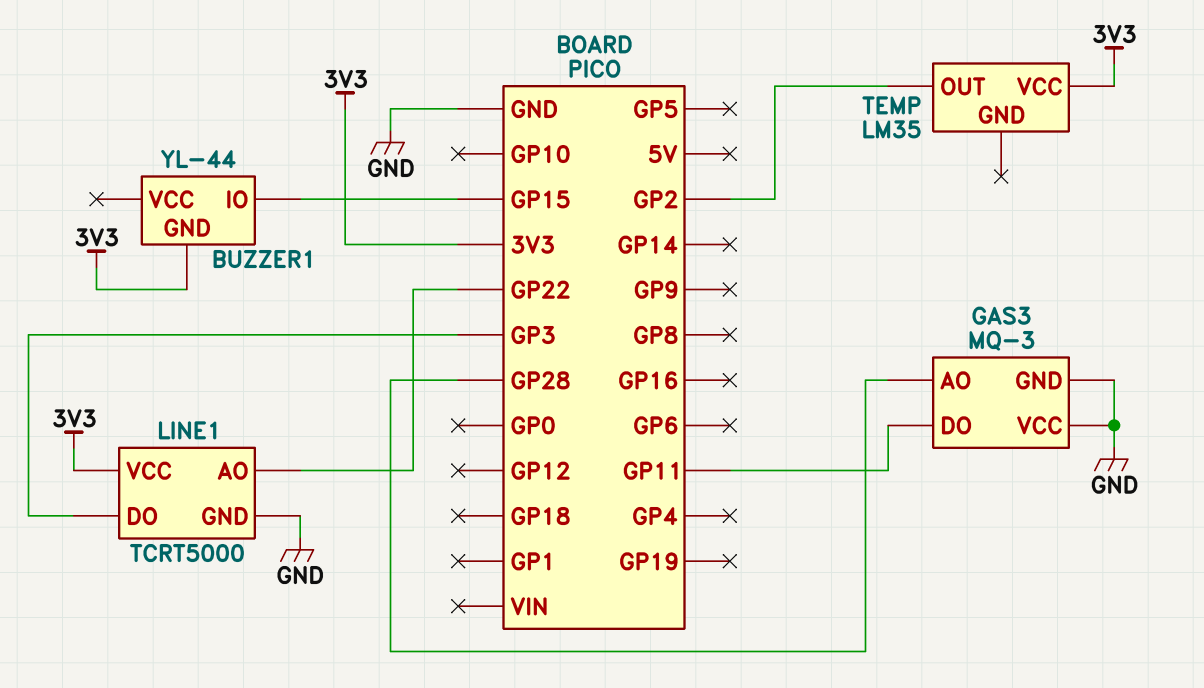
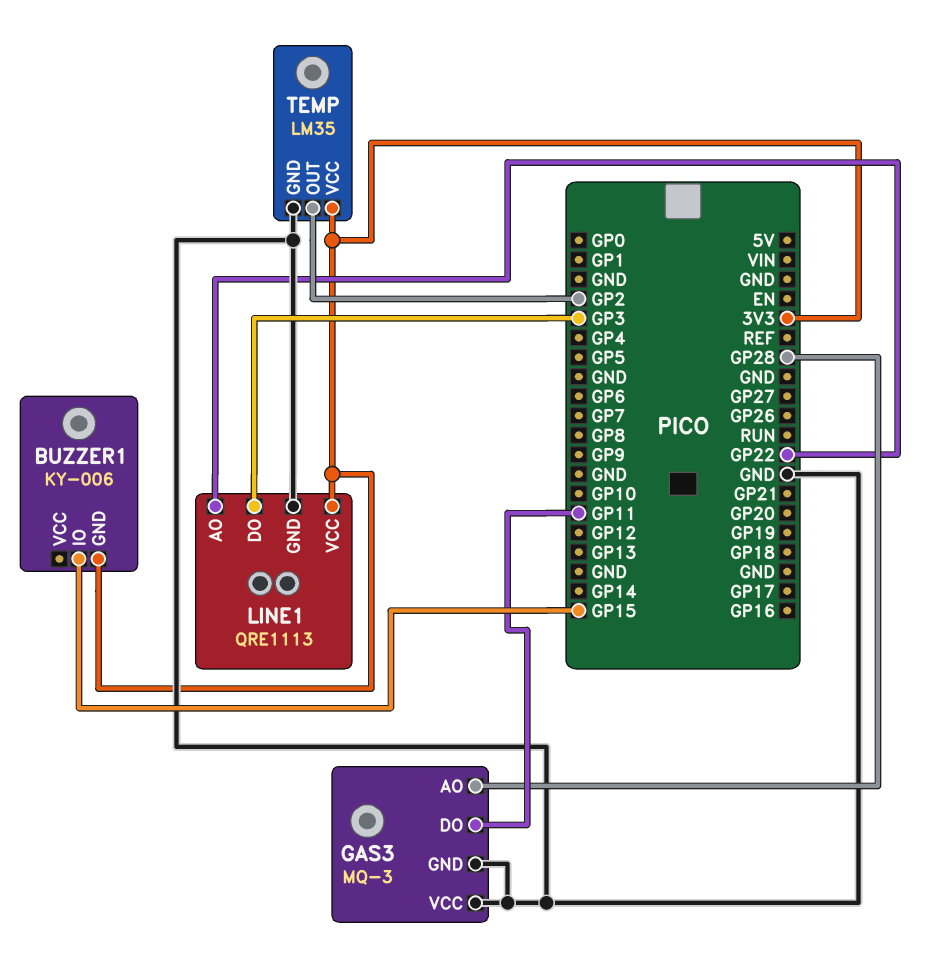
BUZZER1: YL-44 -> KY-006
LINE1: TCRT5000 -> QRE1113
TEMP pin GND: none -> GND

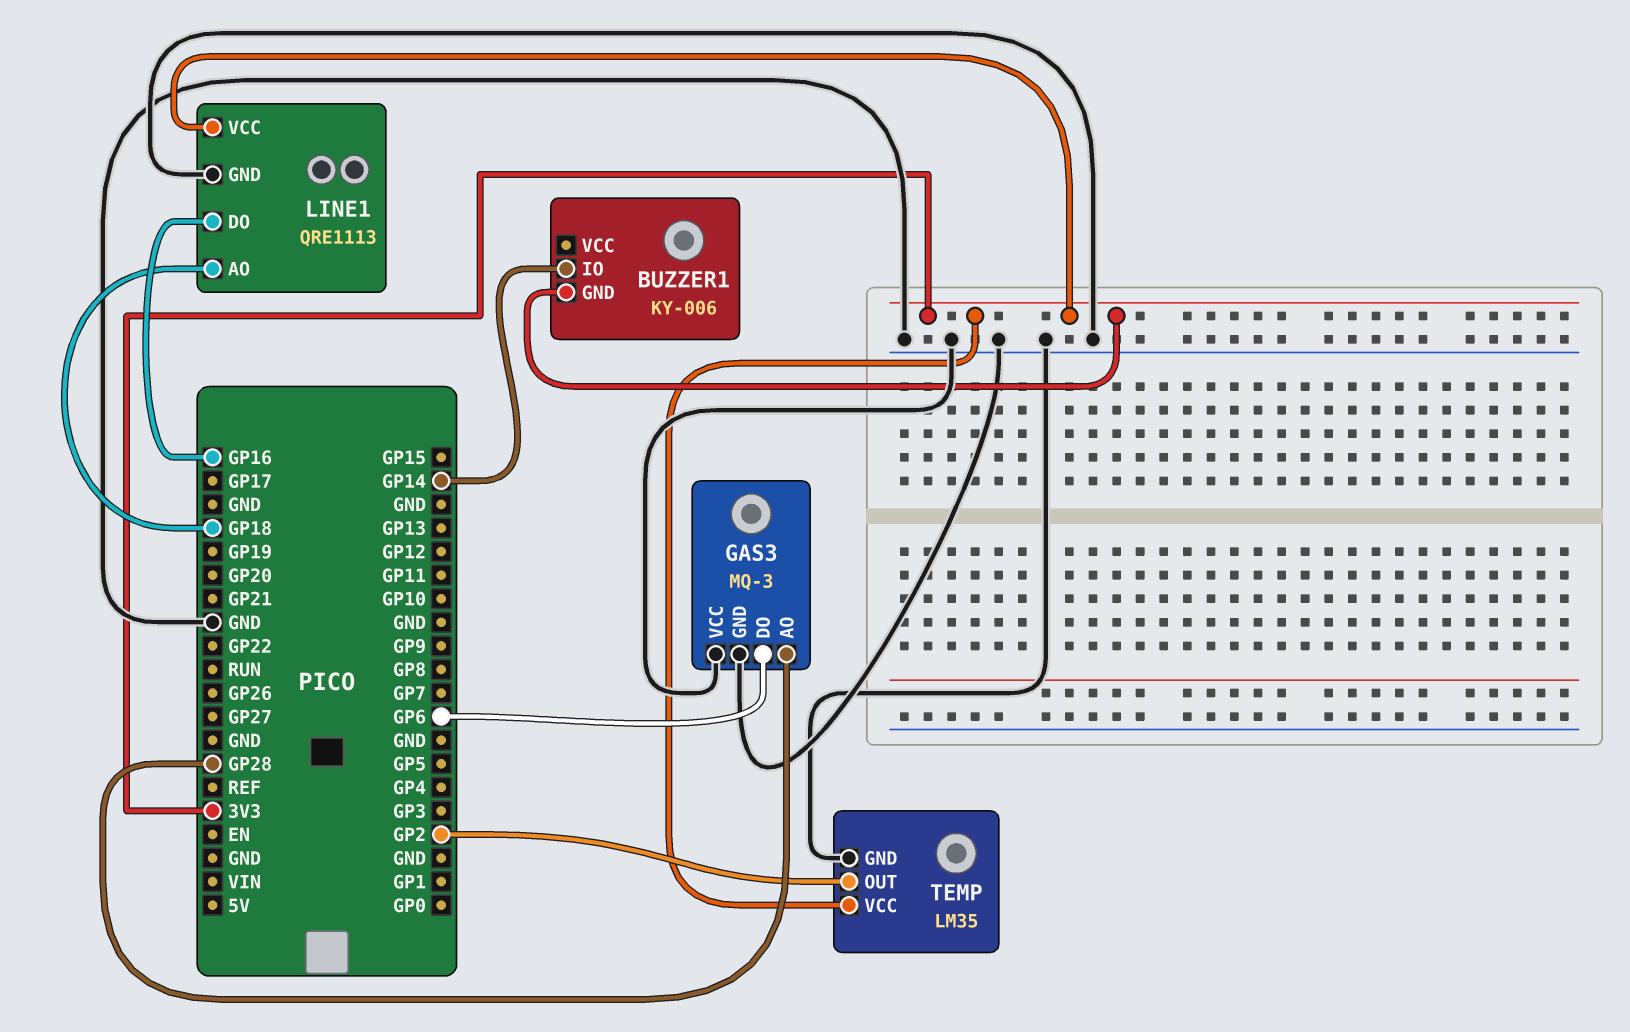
BUZZER1 pin IO: GP15 -> GP14
GAS3 pin DO: GP11 -> GP6
LINE1 pin AO: GP22 -> GP18
LINE1 pin DO: GP3 -> GP16

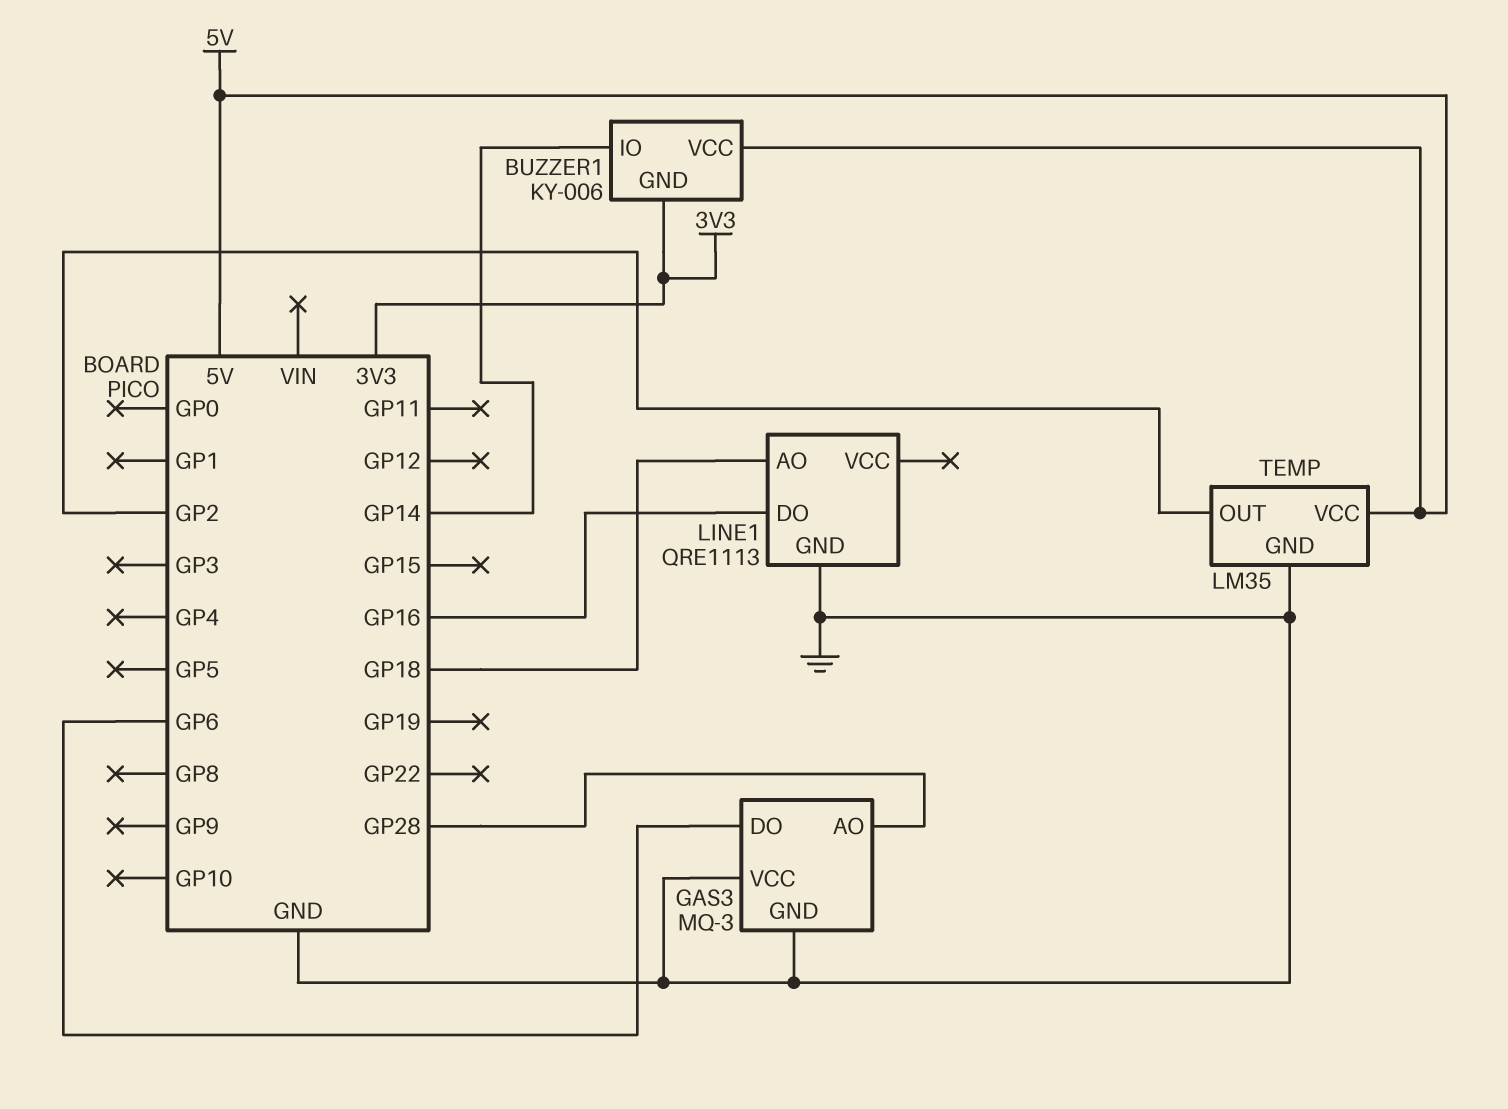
BUZZER1 pin VCC: none -> 5V
LINE1 pin VCC: 3V3 -> none
TEMP pin VCC: 3V3 -> 5V

